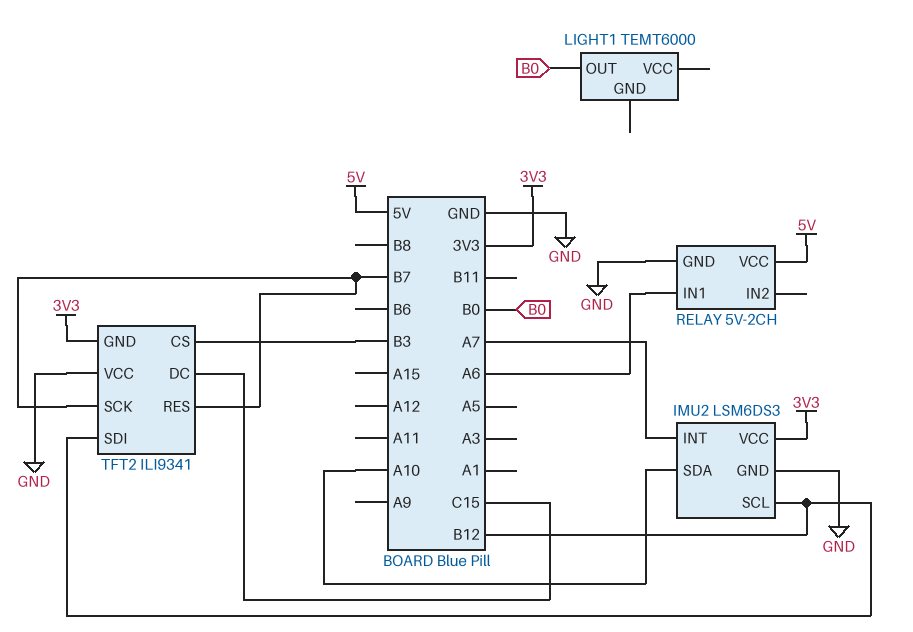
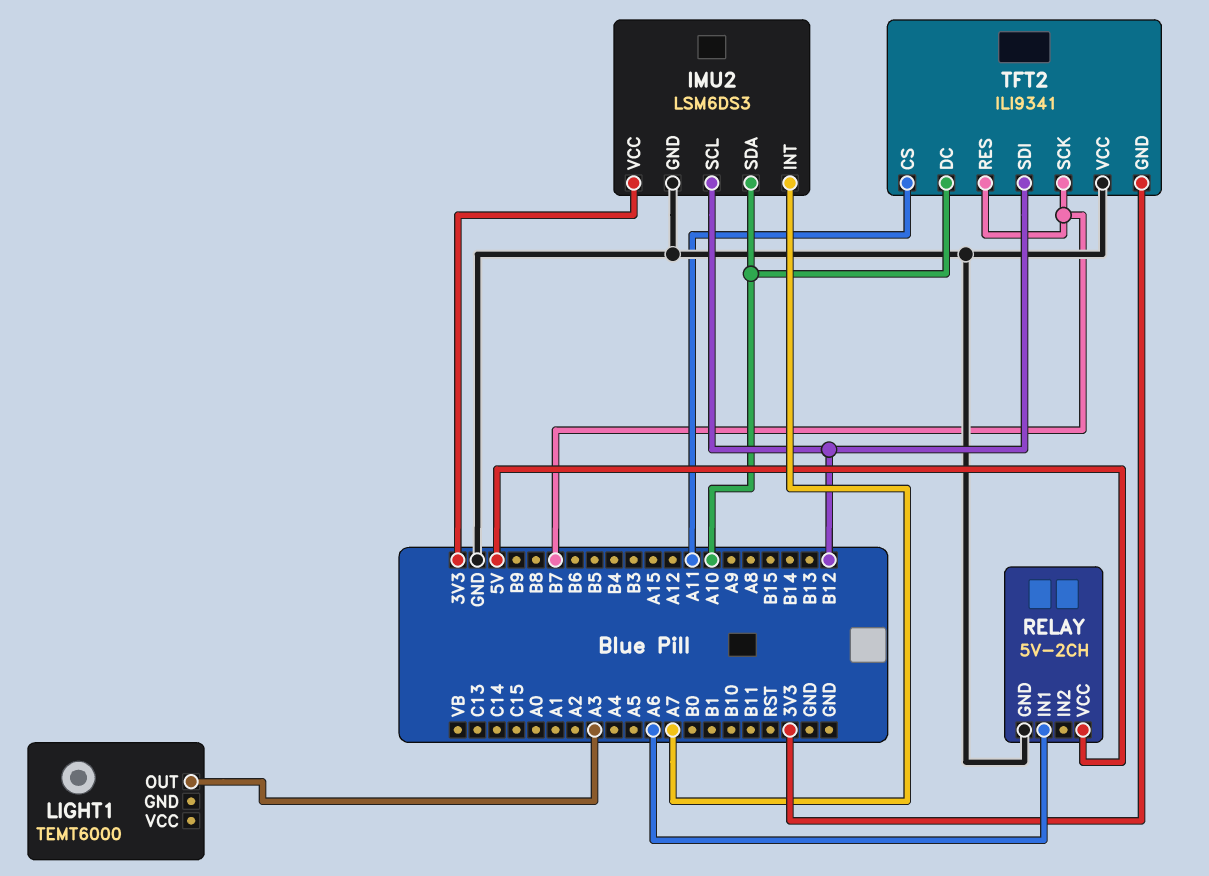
LIGHT1 pin OUT: B0 -> A3
TFT2 pin CS: B3 -> A11
TFT2 pin DC: C15 -> A10

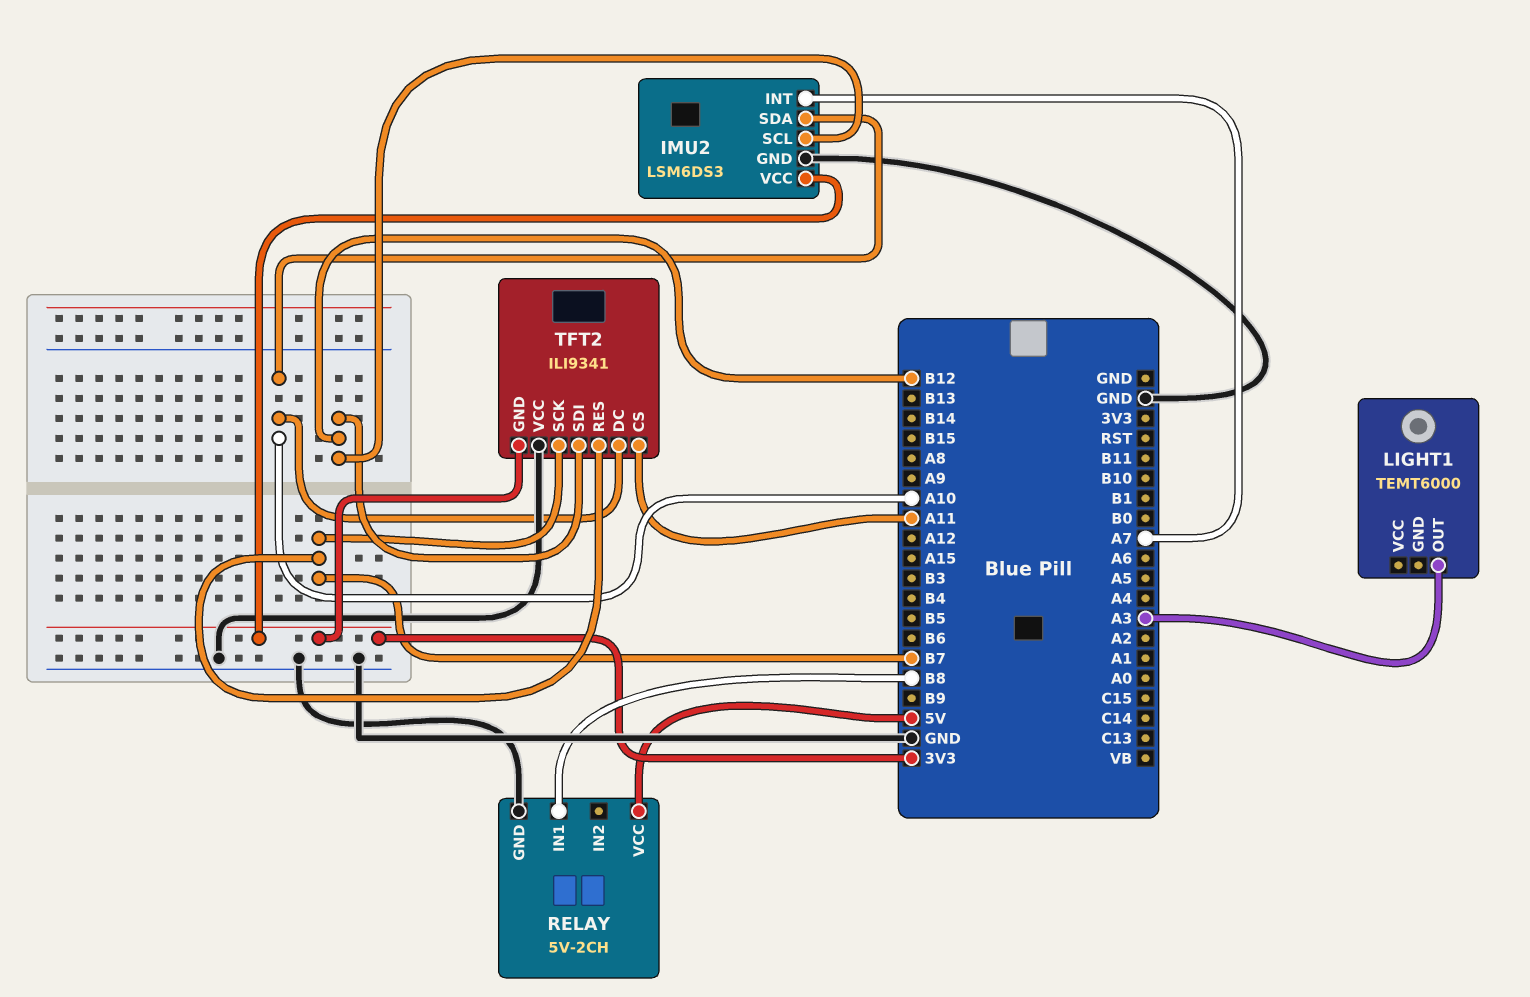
RELAY pin IN1: A6 -> B8

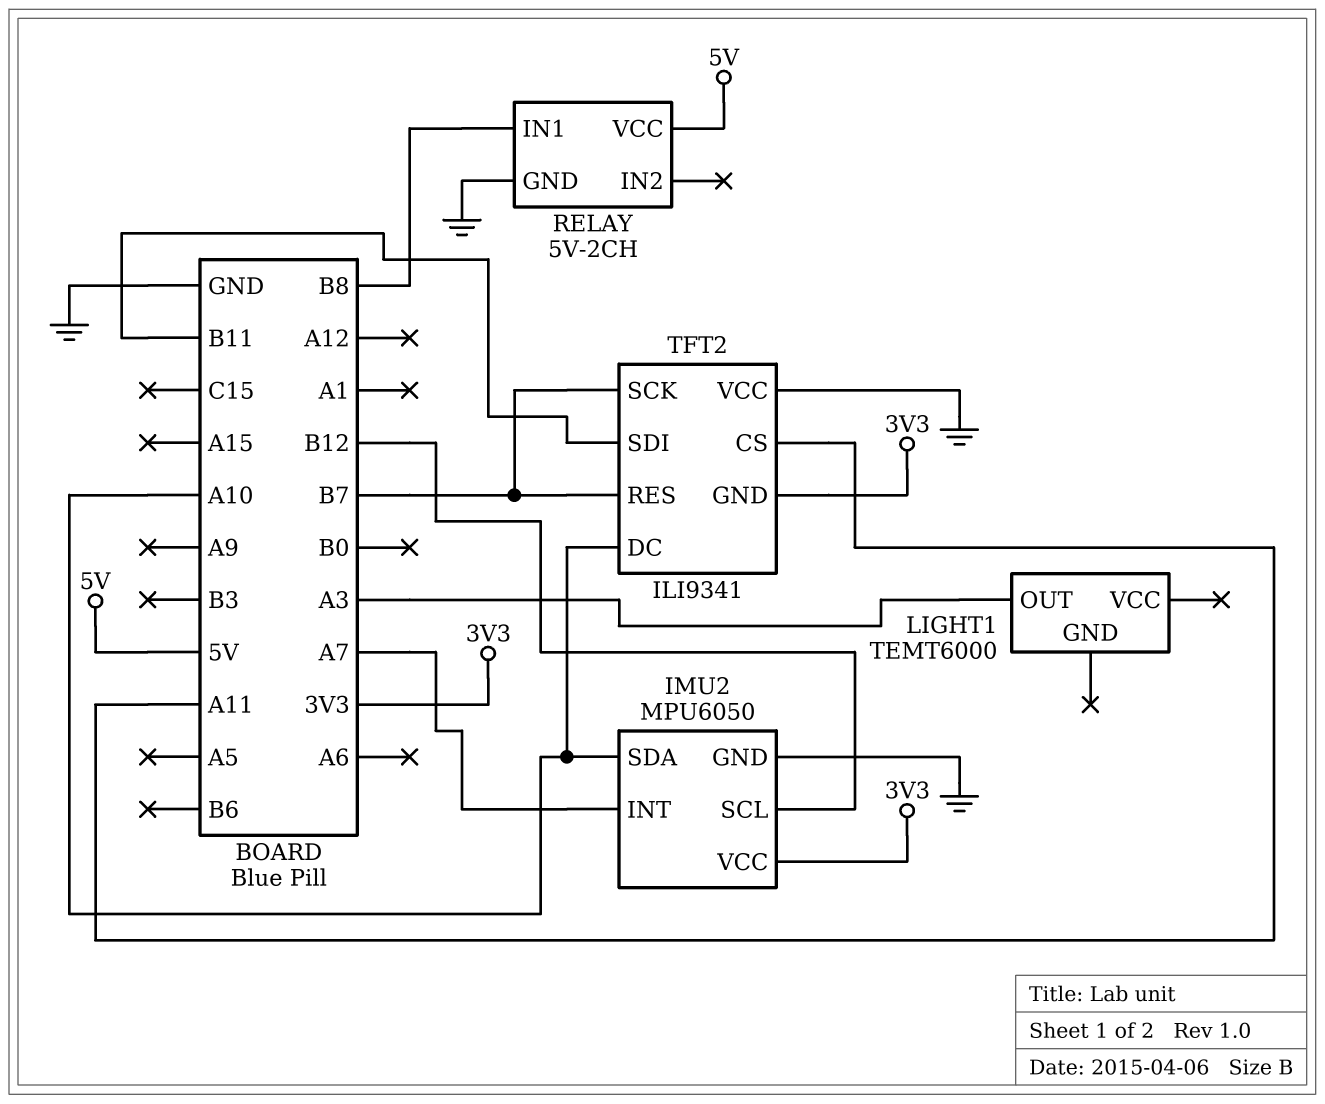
IMU2: LSM6DS3 -> MPU6050
TFT2 pin SDI: B12 -> B11

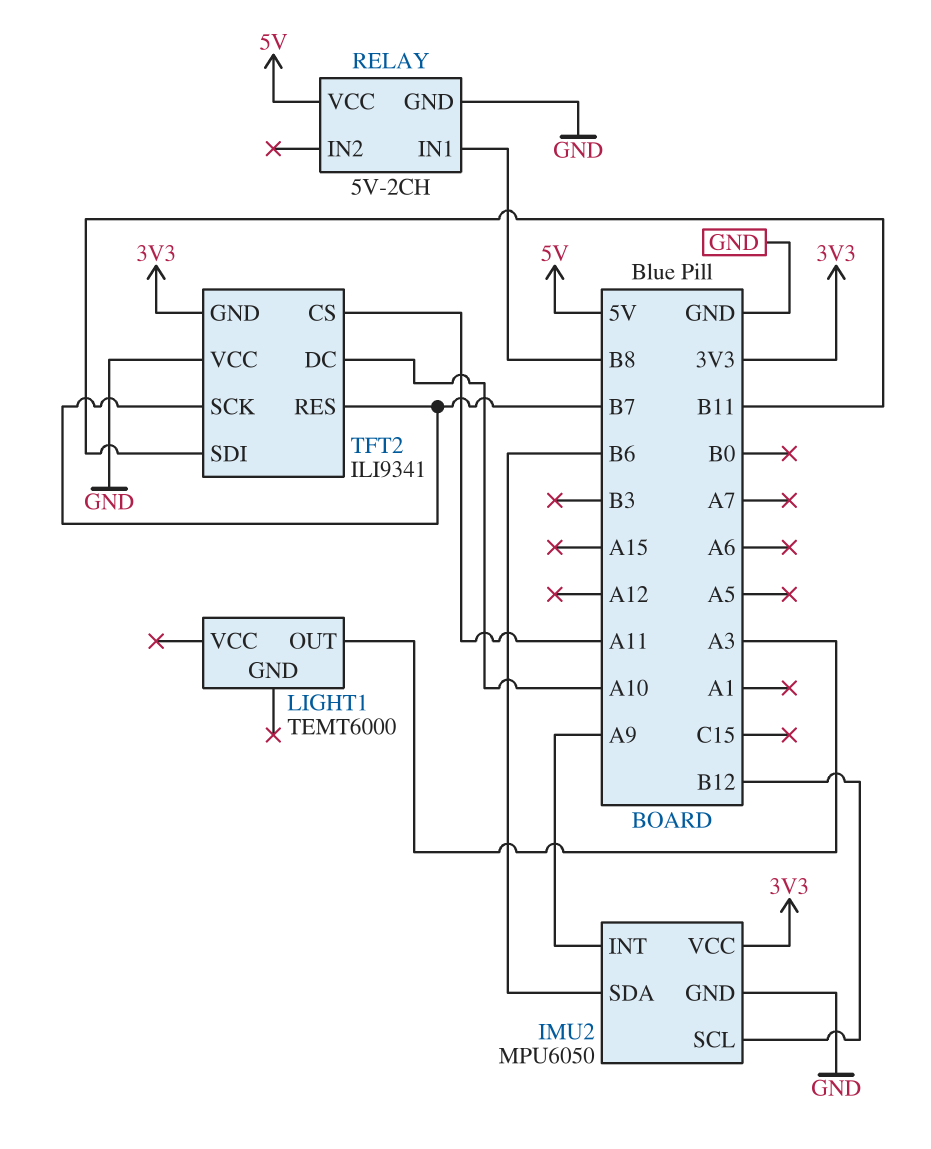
IMU2 pin INT: A7 -> A9
IMU2 pin SDA: A10 -> B6

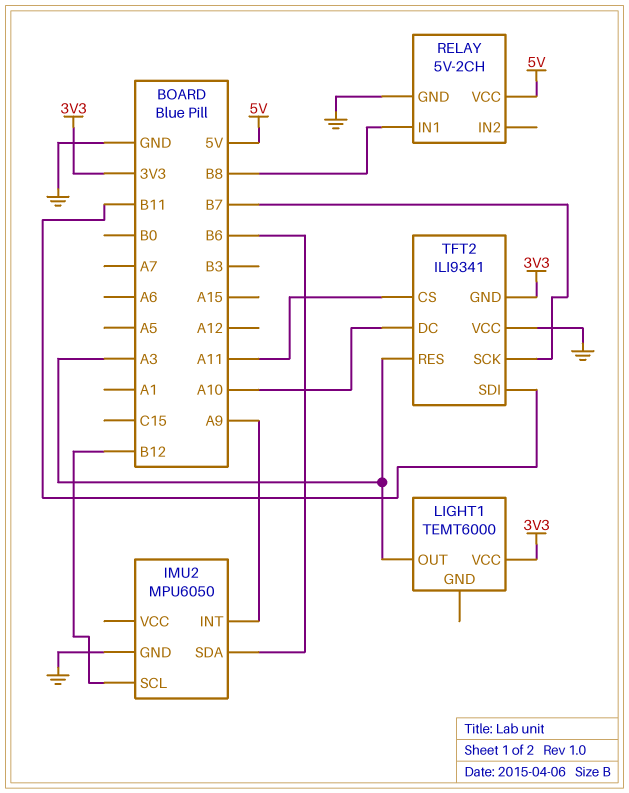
IMU2 pin VCC: 3V3 -> none
LIGHT1 pin VCC: none -> 3V3
TFT2 pin RES: B7 -> A3

